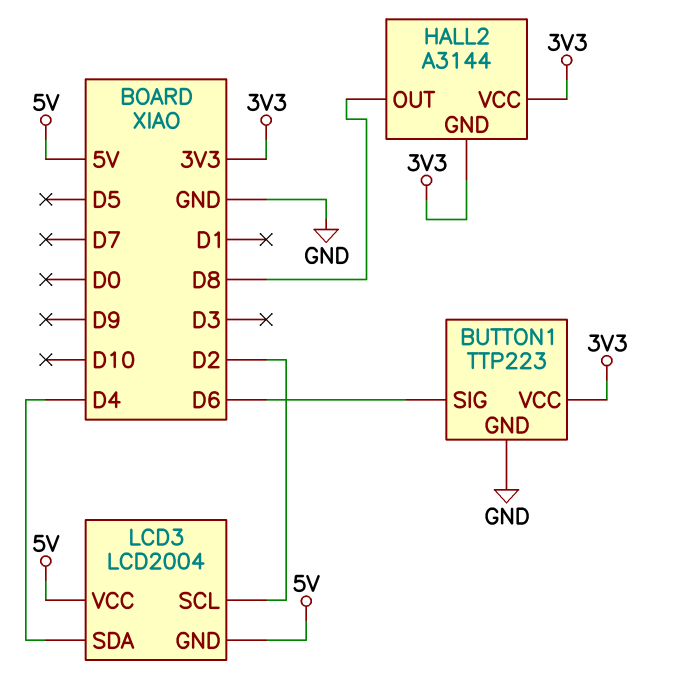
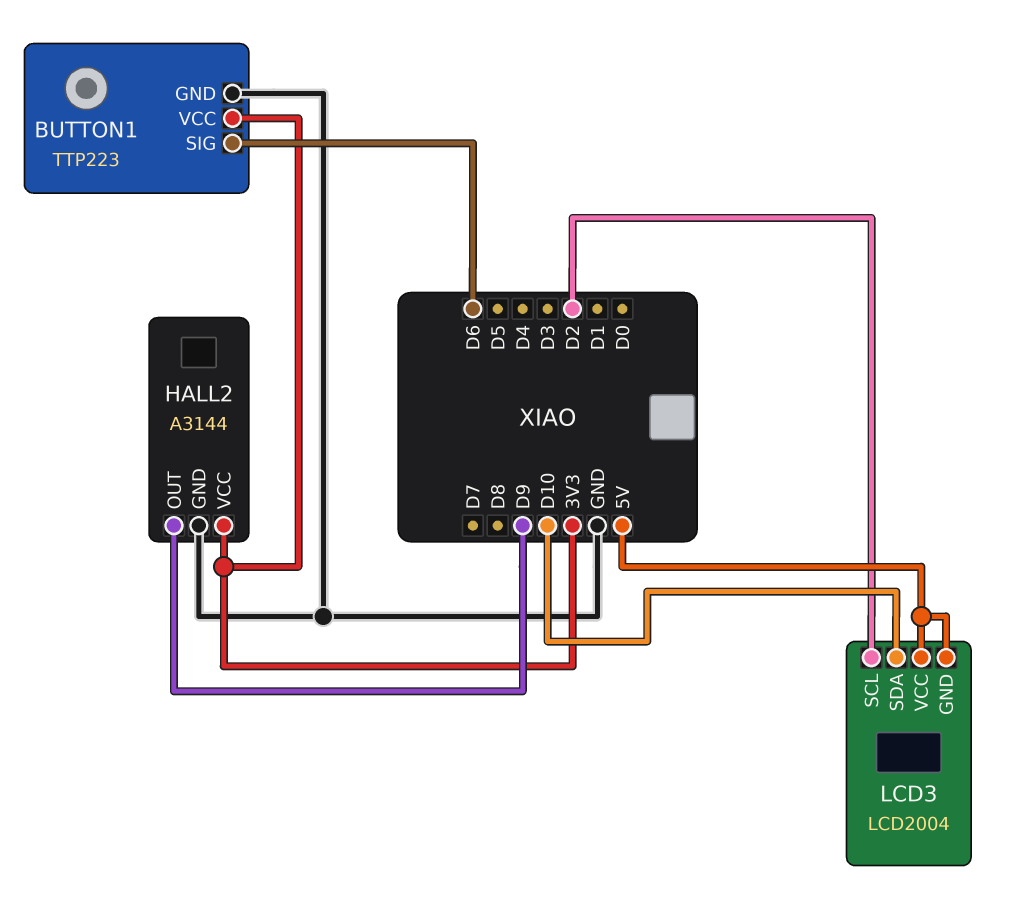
HALL2 pin GND: 3V3 -> GND
HALL2 pin OUT: D8 -> D9
LCD3 pin SDA: D4 -> D10

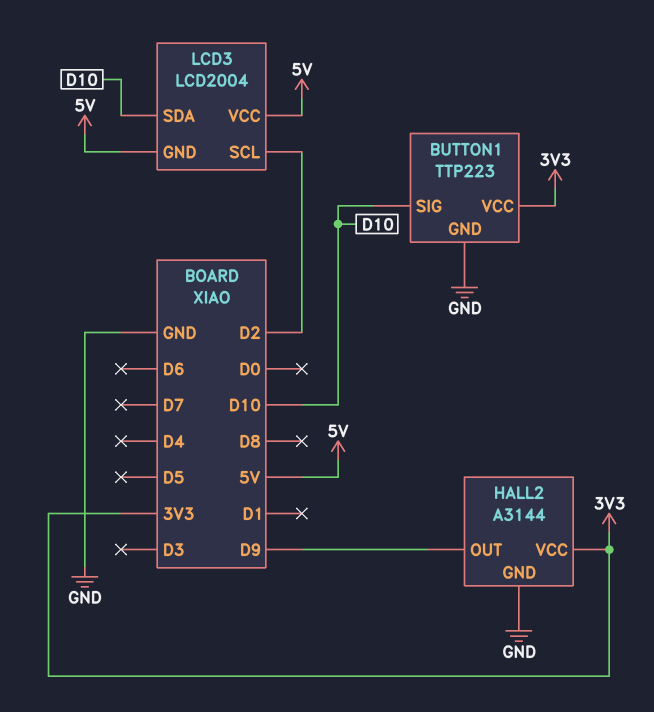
BUTTON1 pin SIG: D6 -> D10

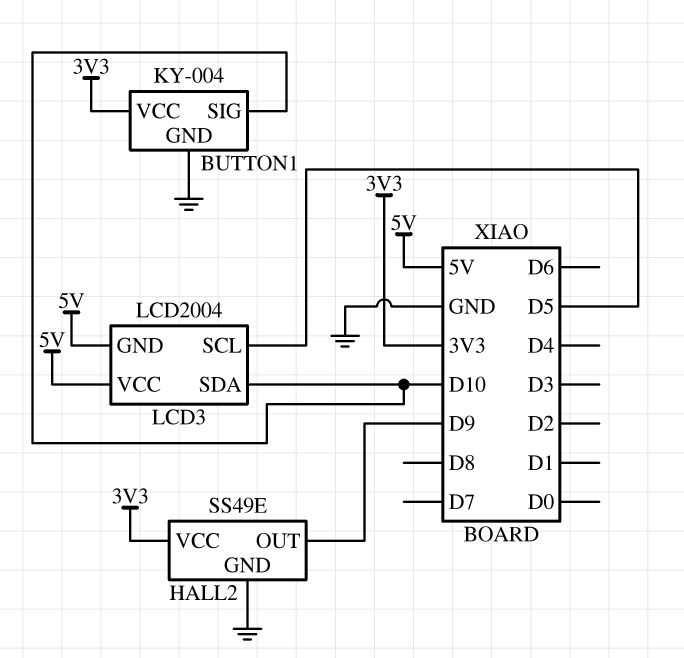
BUTTON1: TTP223 -> KY-004
HALL2: A3144 -> SS49E
LCD3 pin SCL: D2 -> D5

